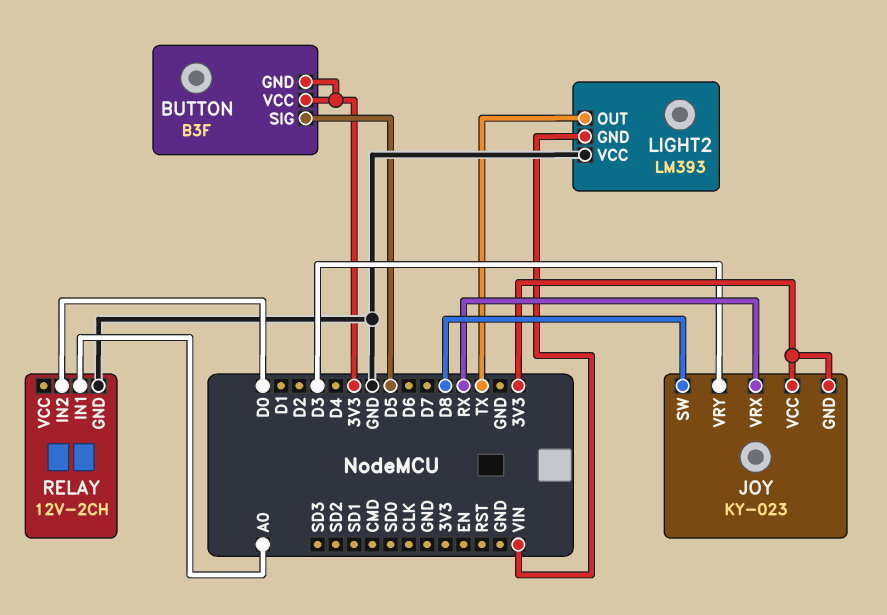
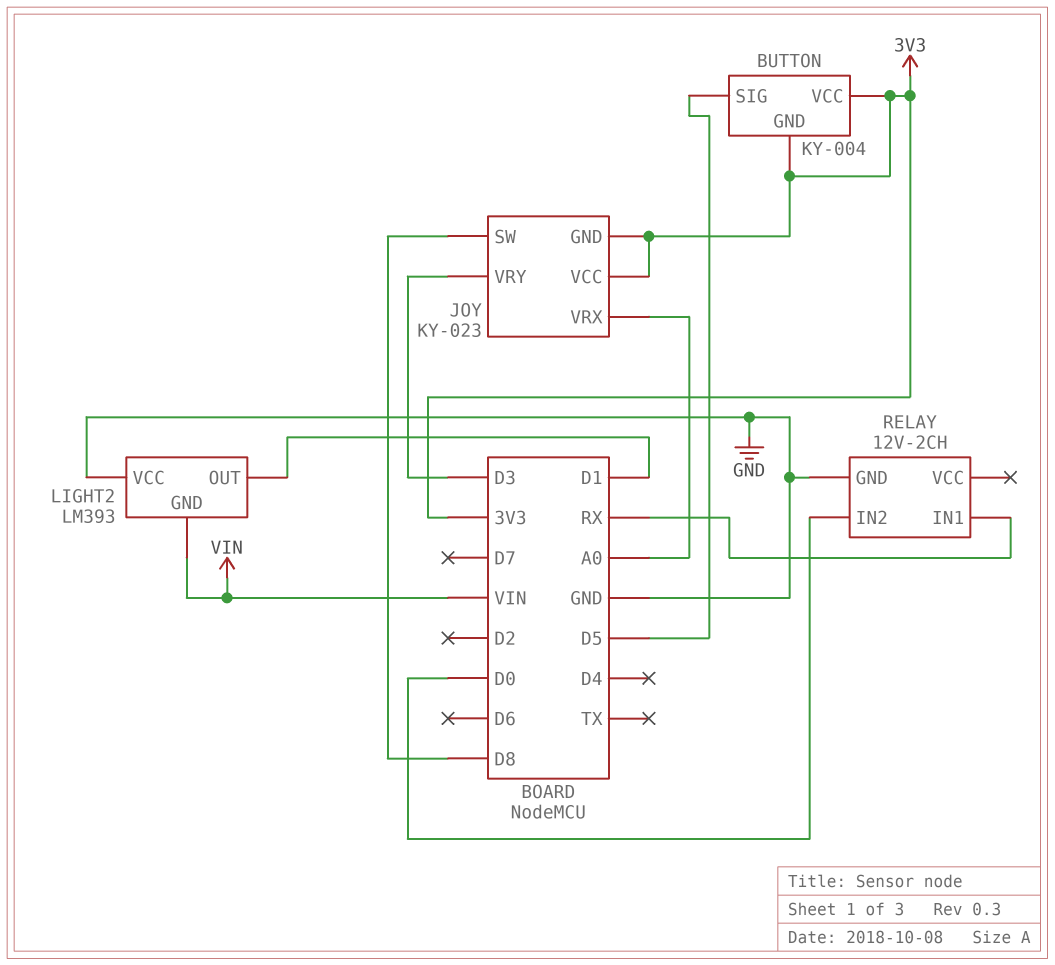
BUTTON: B3F -> KY-004
JOY pin VRX: RX -> A0
LIGHT2 pin OUT: TX -> D1
RELAY pin IN1: A0 -> RX

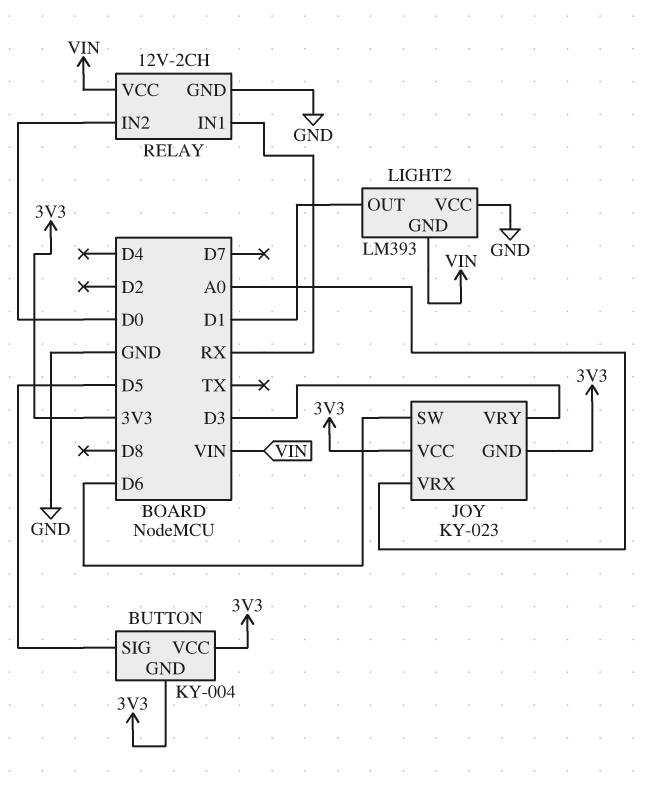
JOY pin SW: D8 -> D6
RELAY pin VCC: none -> VIN

